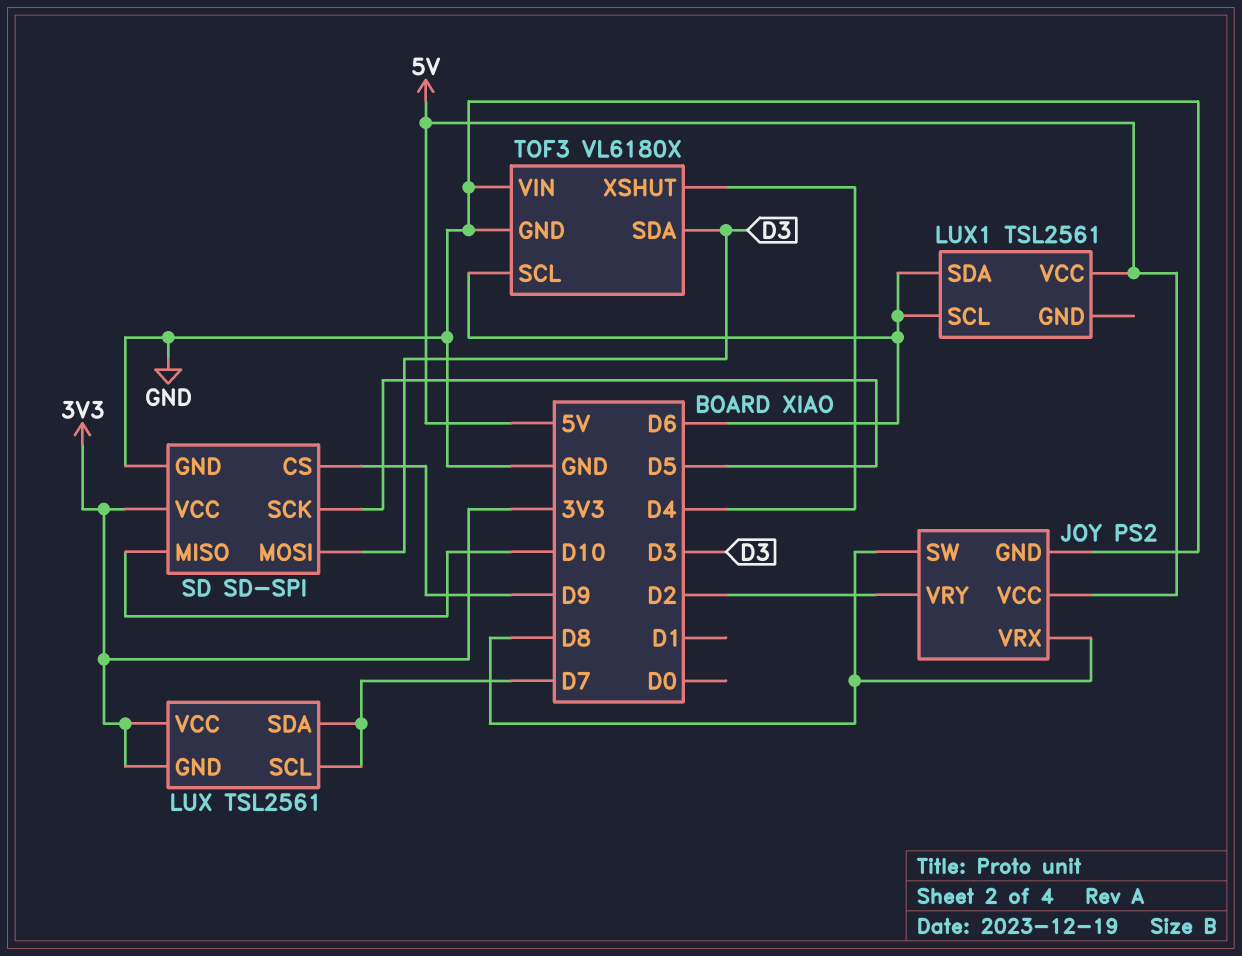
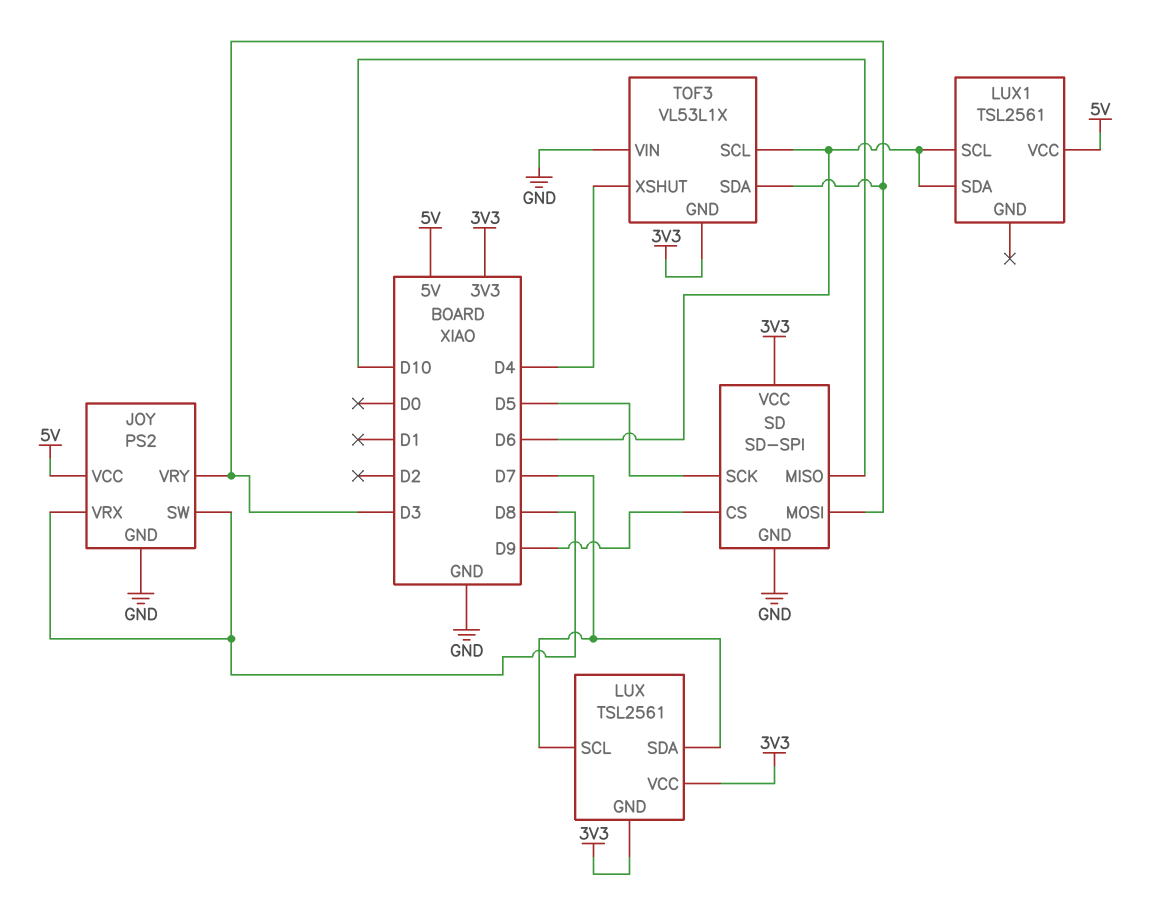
JOY pin VRY: D2 -> D3
TOF3: VL6180X -> VL53L1X
TOF3 pin GND: GND -> 3V3

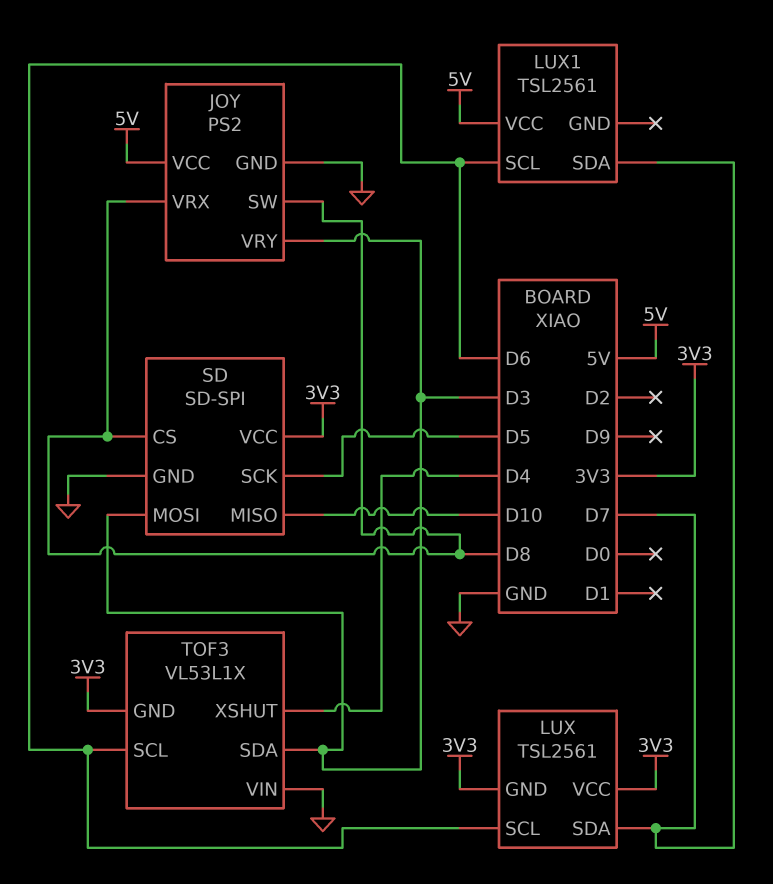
LUX pin SCL: D7 -> D6
LUX1 pin SDA: D6 -> D7
SD pin CS: D9 -> D8

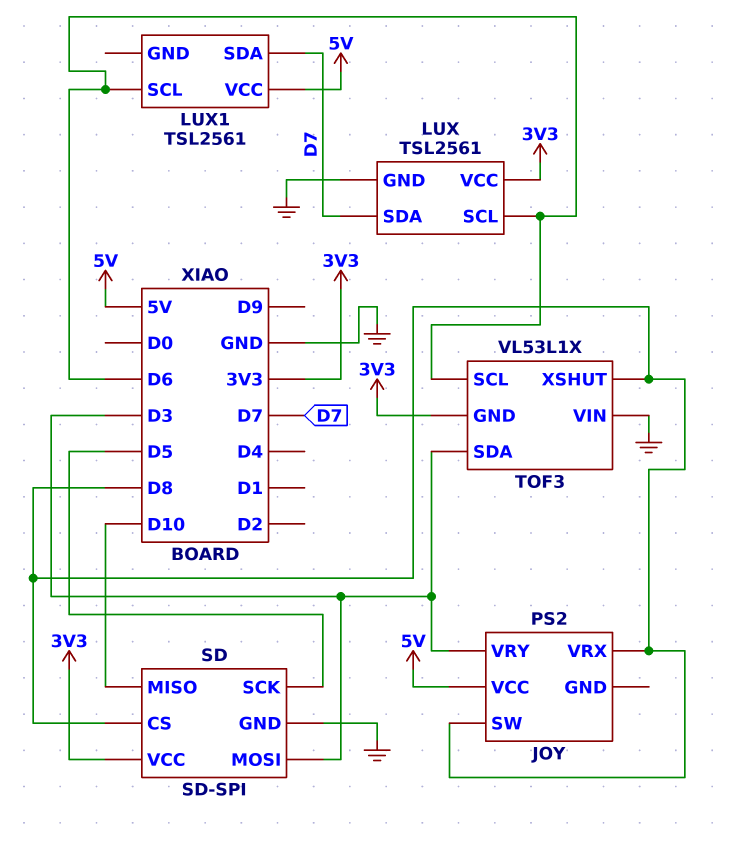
JOY pin GND: GND -> none
LUX pin GND: 3V3 -> GND
TOF3 pin XSHUT: D4 -> D8

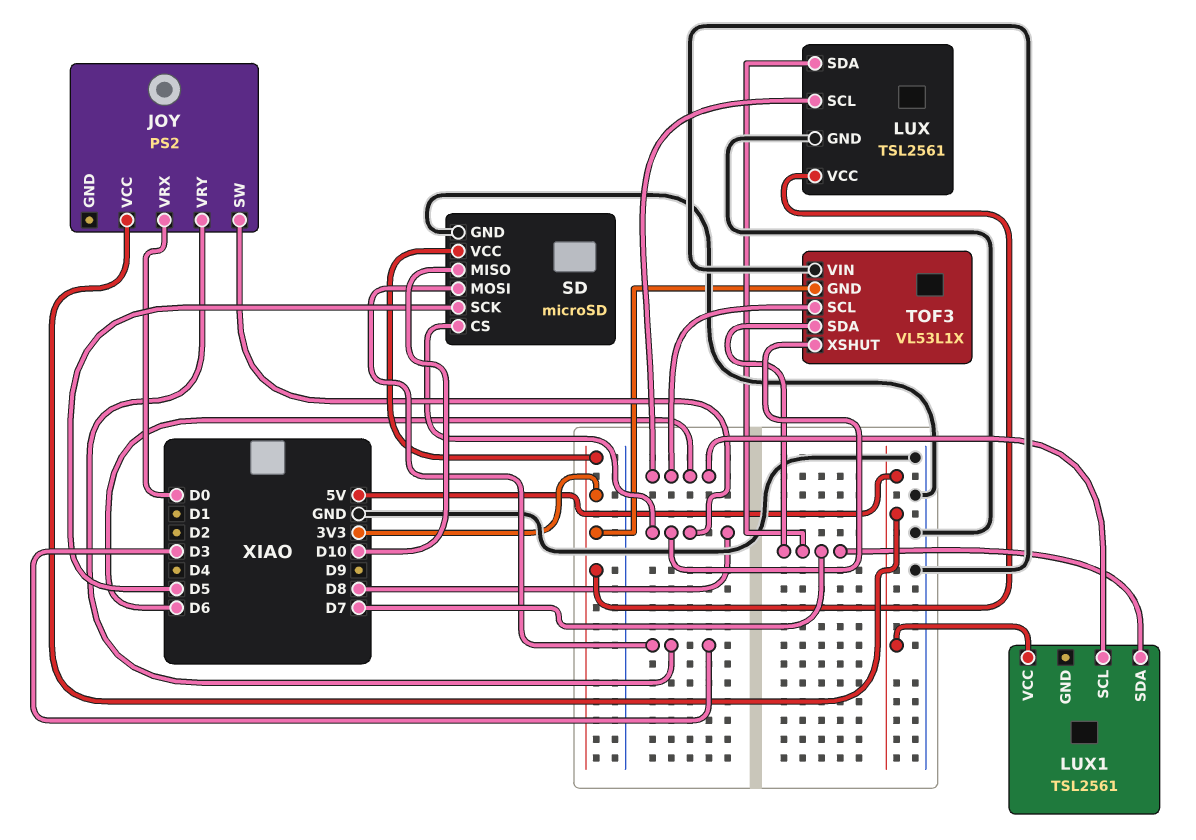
JOY pin VRX: D8 -> D0
SD: SD-SPI -> microSD
TOF3 pin SDA: D3 -> D7

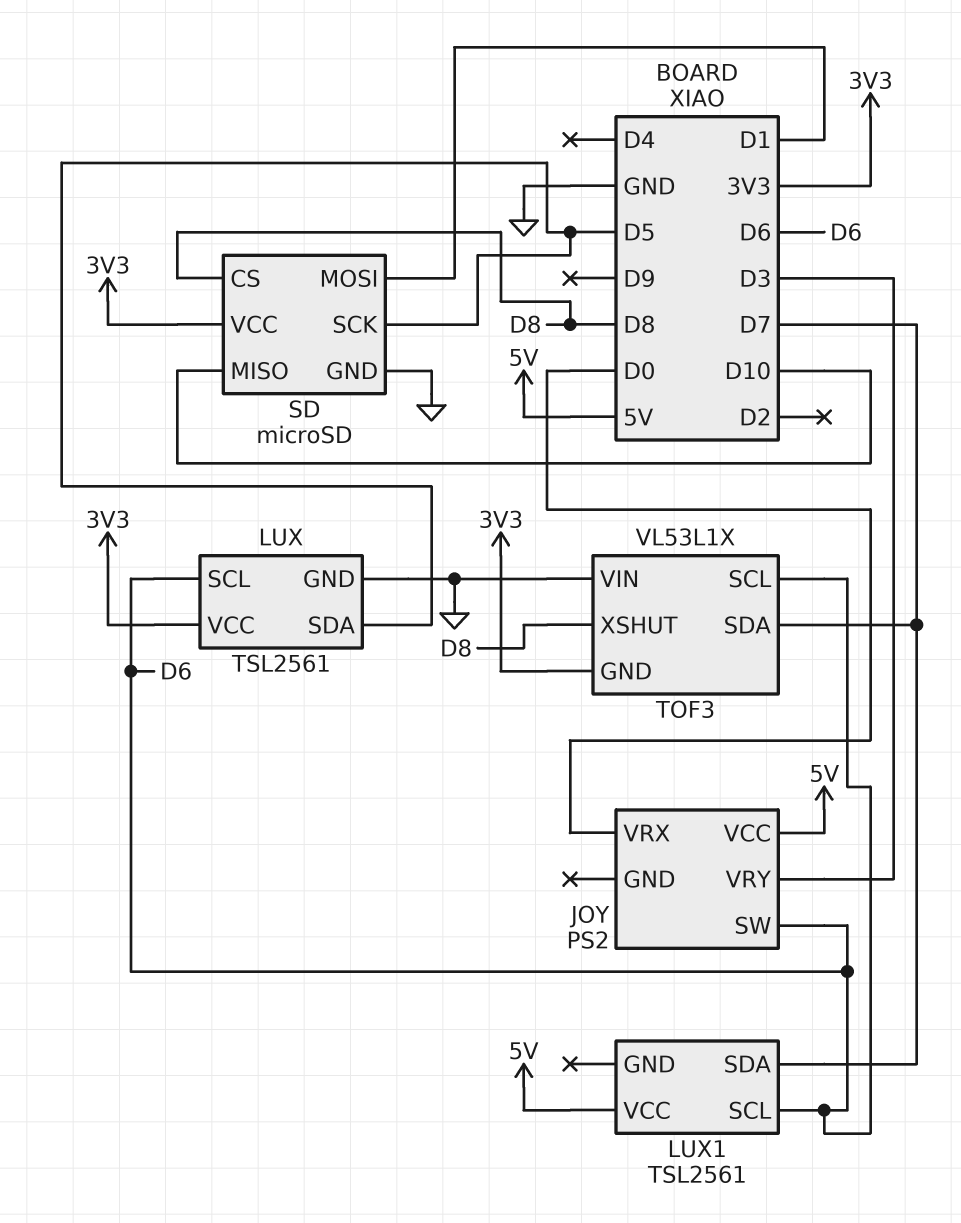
JOY pin SW: D8 -> D6
LUX pin SDA: D7 -> D5
SD pin MOSI: D3 -> D1

